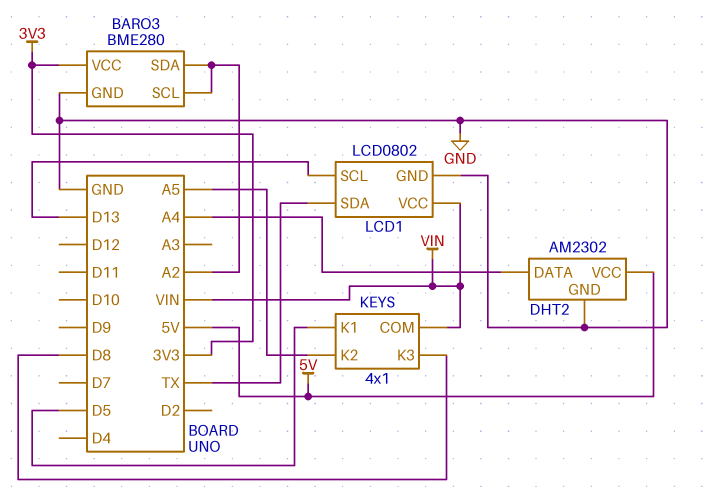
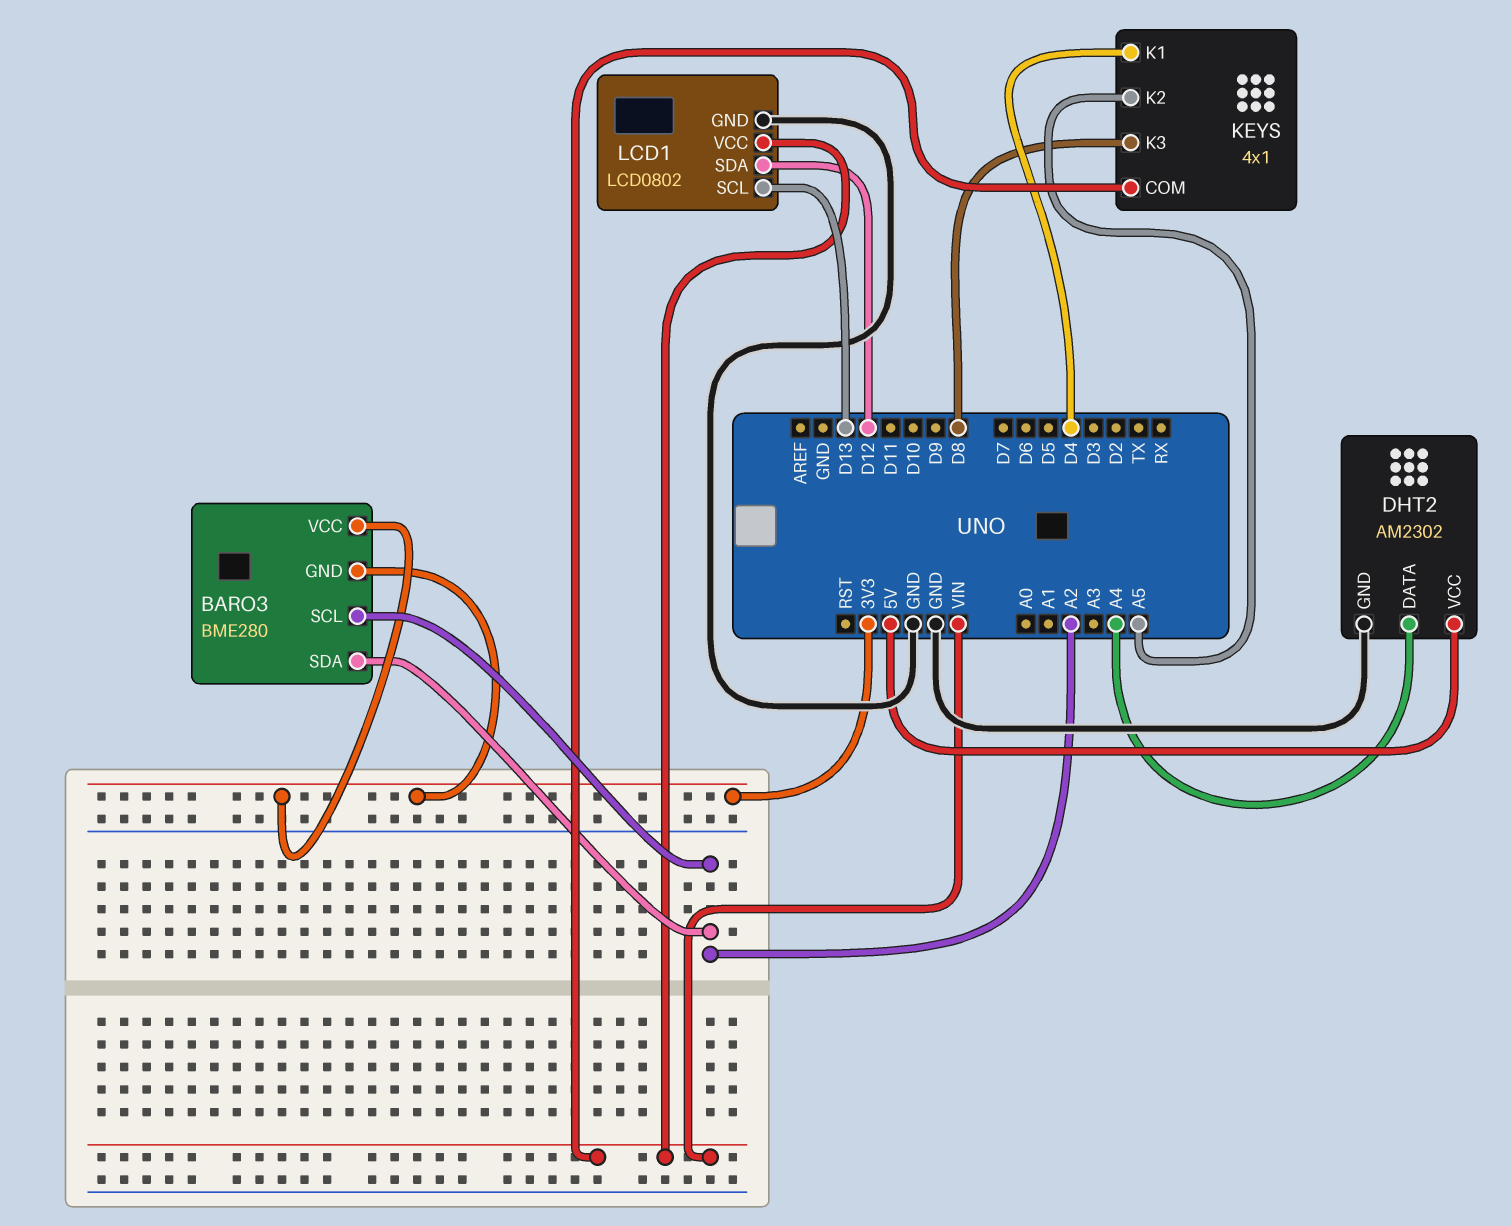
BARO3 pin GND: GND -> 3V3
KEYS pin K1: D5 -> D4
LCD1 pin SDA: TX -> D12

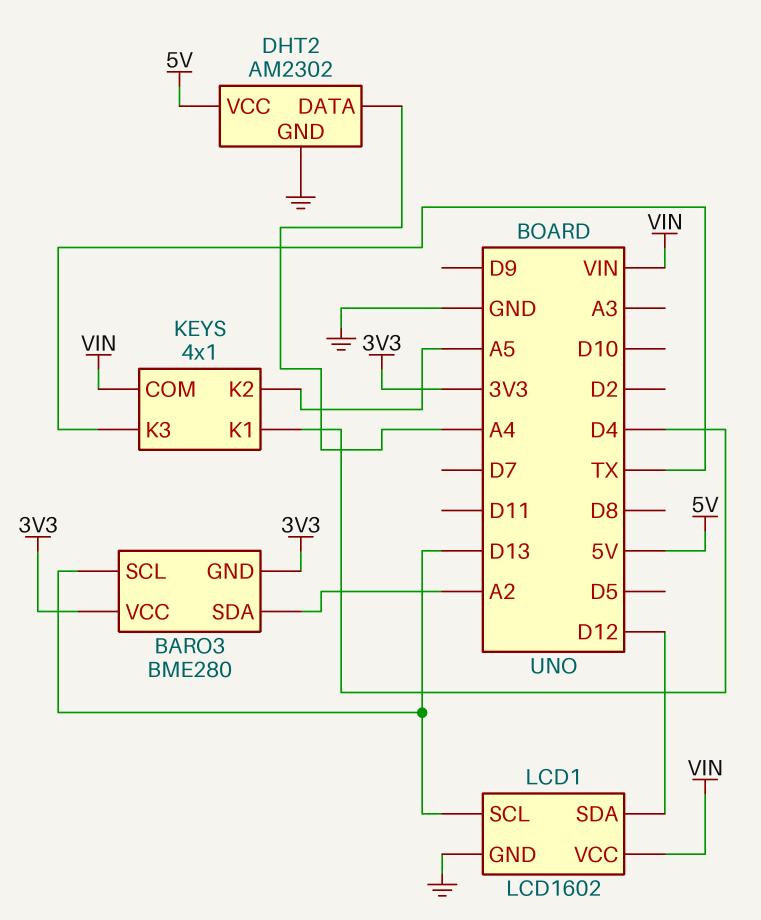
BARO3 pin SCL: A2 -> D13
KEYS pin K3: D8 -> TX
LCD1: LCD0802 -> LCD1602

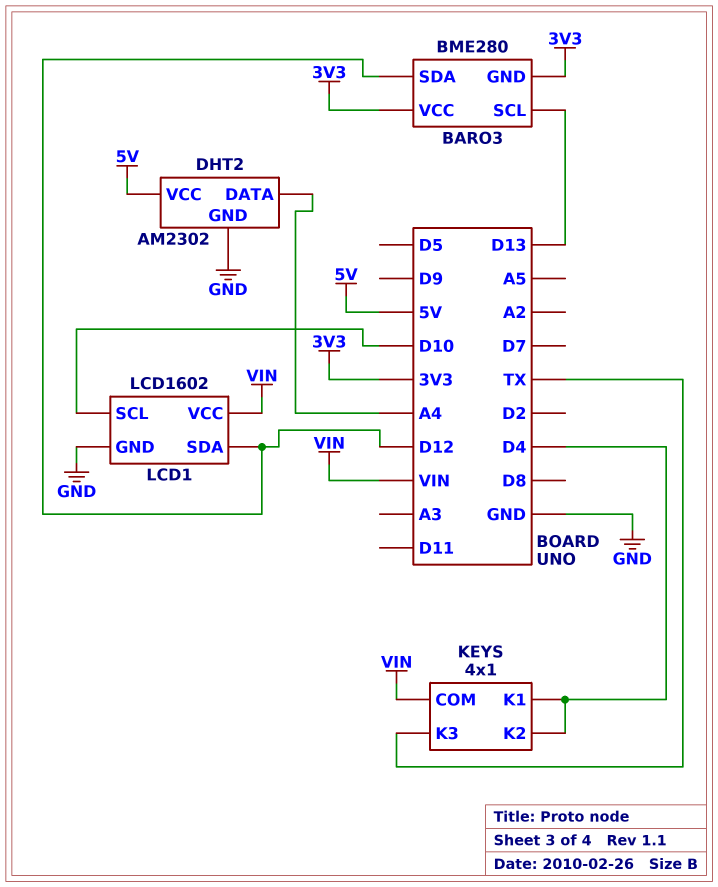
BARO3 pin SDA: A2 -> D12
KEYS pin K2: A5 -> D4
LCD1 pin SCL: D13 -> D10

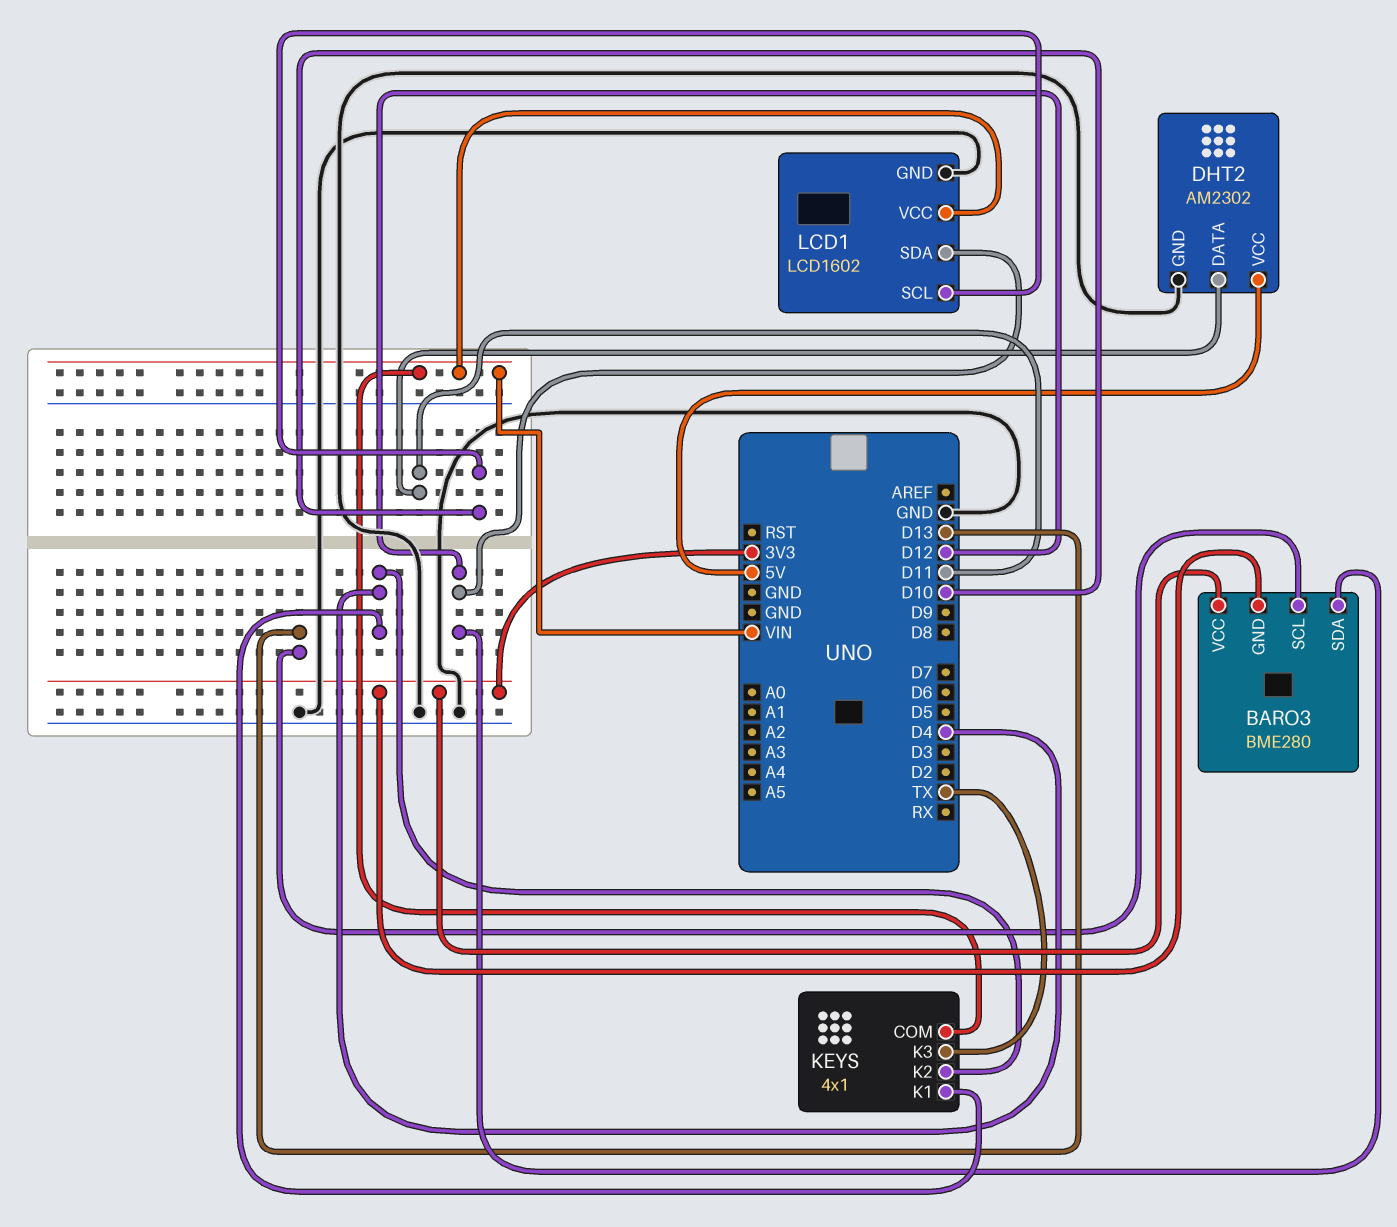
DHT2 pin DATA: A4 -> D11

